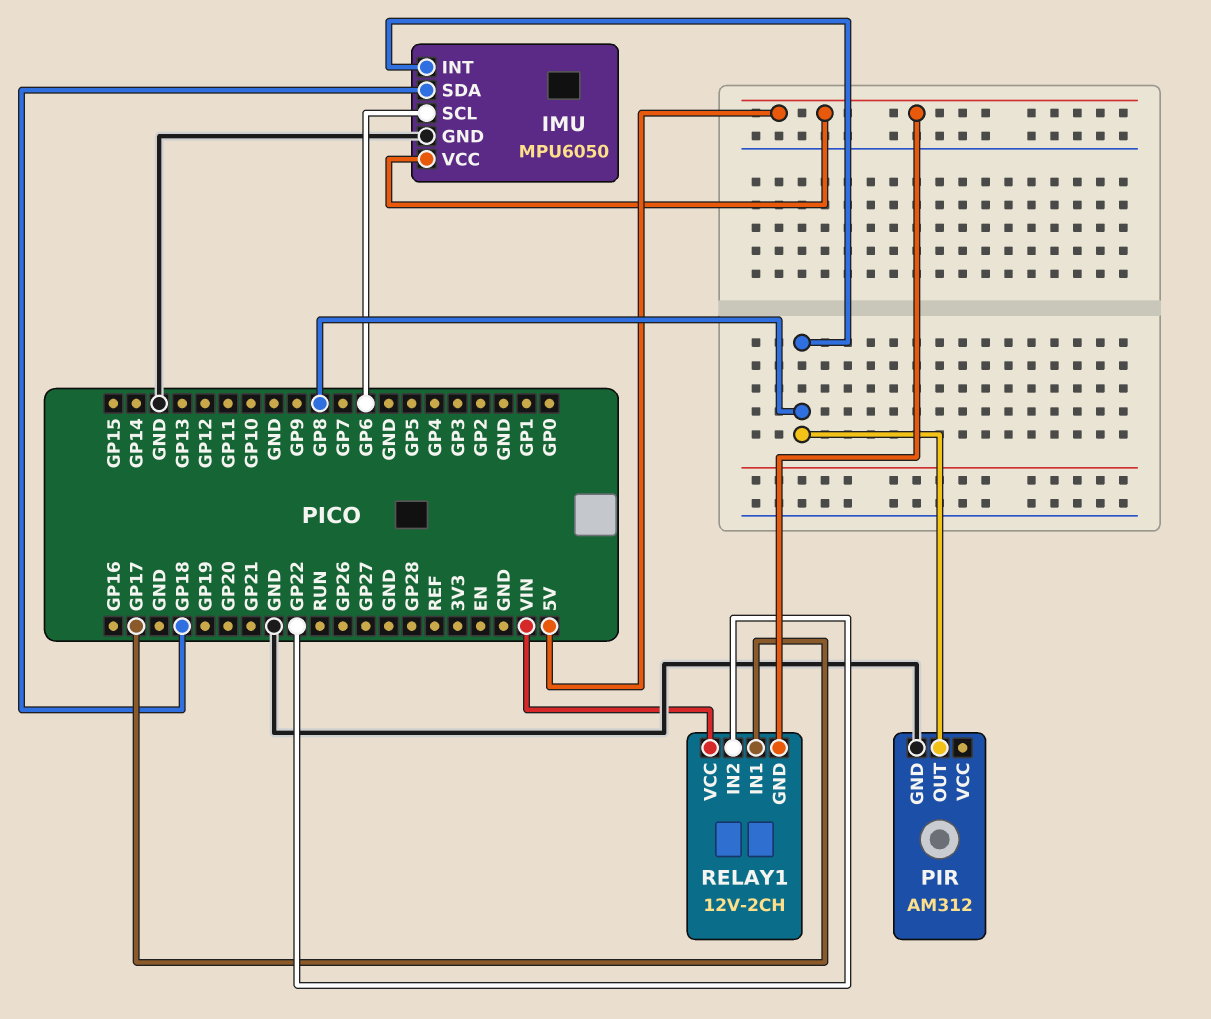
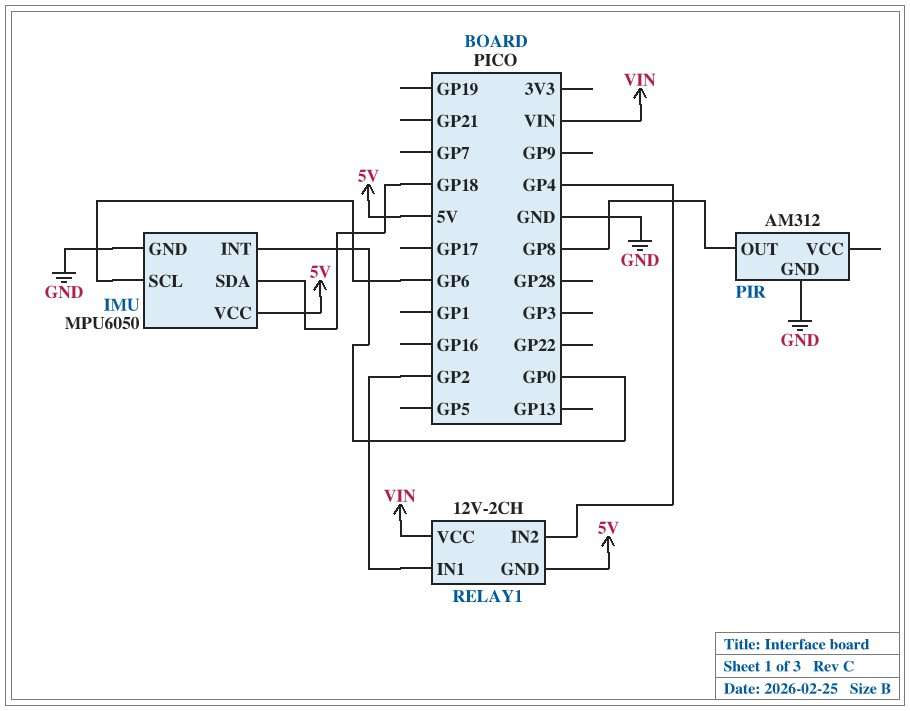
IMU pin INT: GP8 -> GP0
RELAY1 pin IN1: GP17 -> GP2
RELAY1 pin IN2: GP22 -> GP4

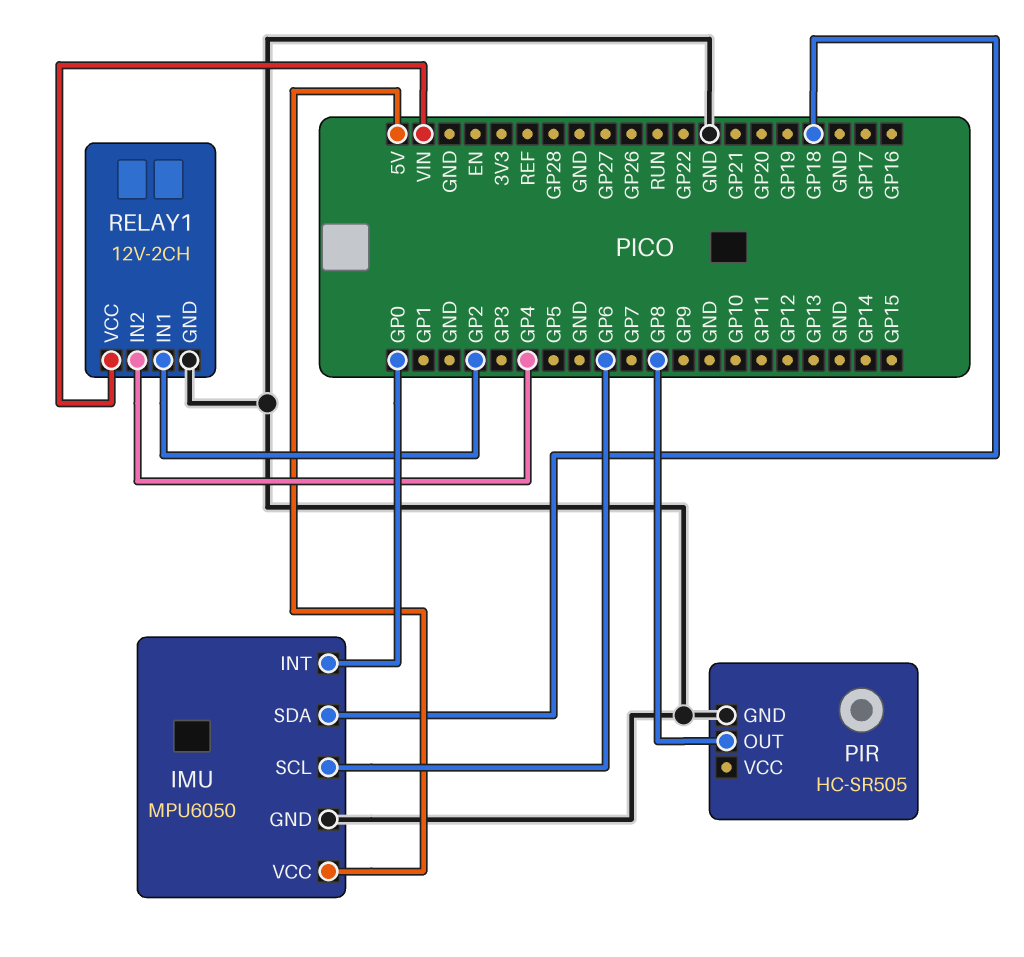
PIR: AM312 -> HC-SR505
RELAY1 pin GND: 5V -> GND

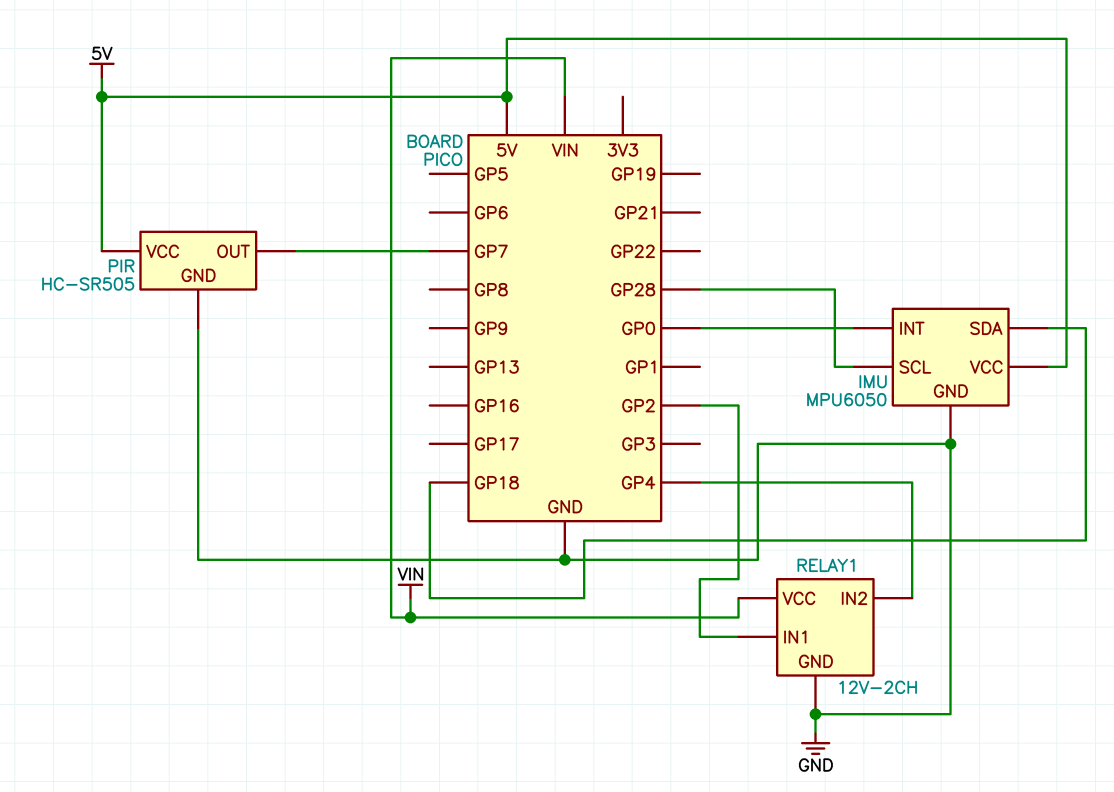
IMU pin SCL: GP6 -> GP28
PIR pin OUT: GP8 -> GP7
PIR pin VCC: none -> 5V

